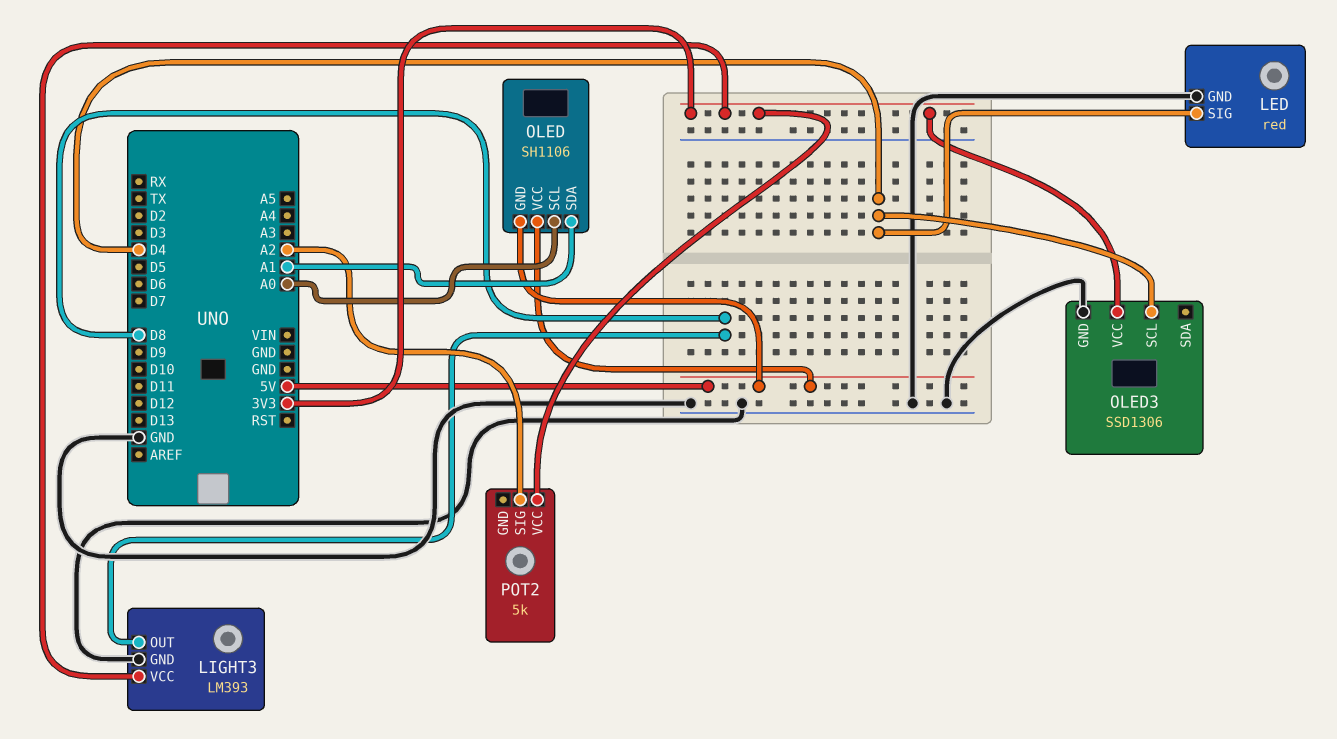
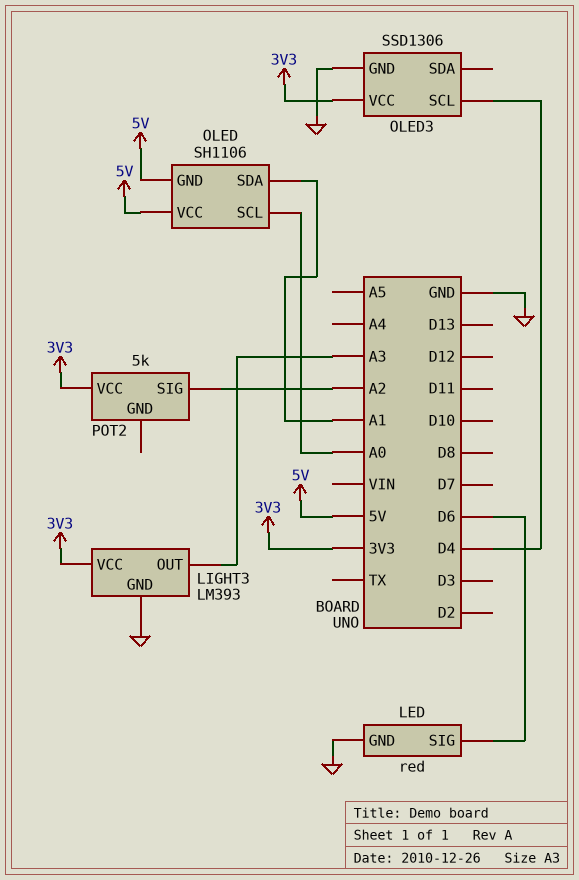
LED pin SIG: D4 -> D6
LIGHT3 pin OUT: D8 -> A3

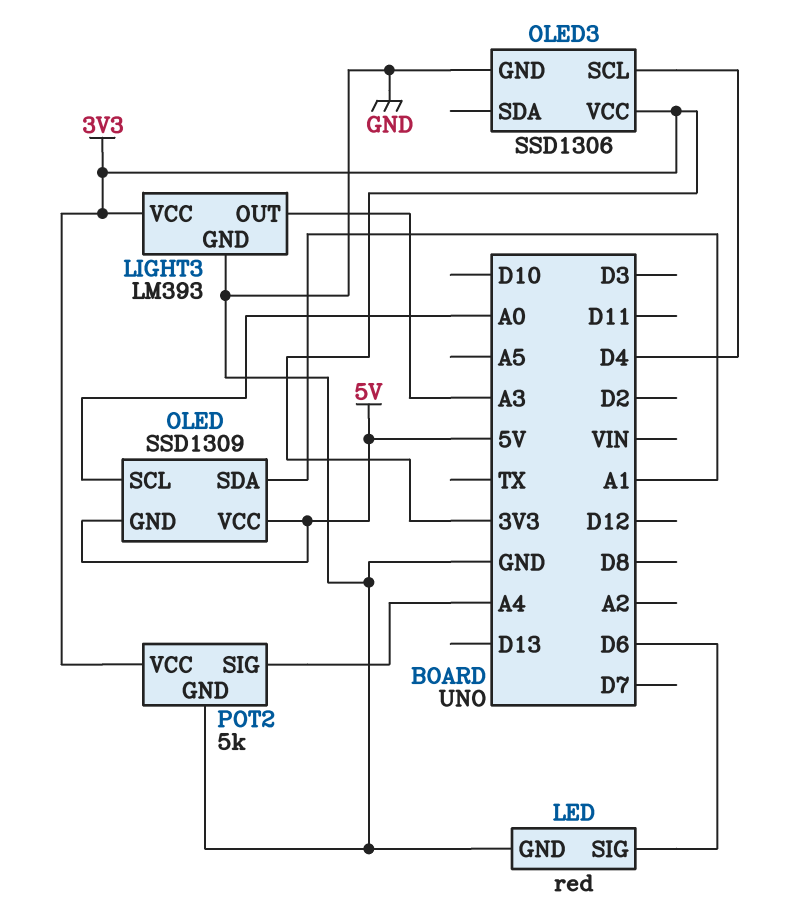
OLED: SH1106 -> SSD1309
POT2 pin GND: none -> GND
POT2 pin SIG: A2 -> A4

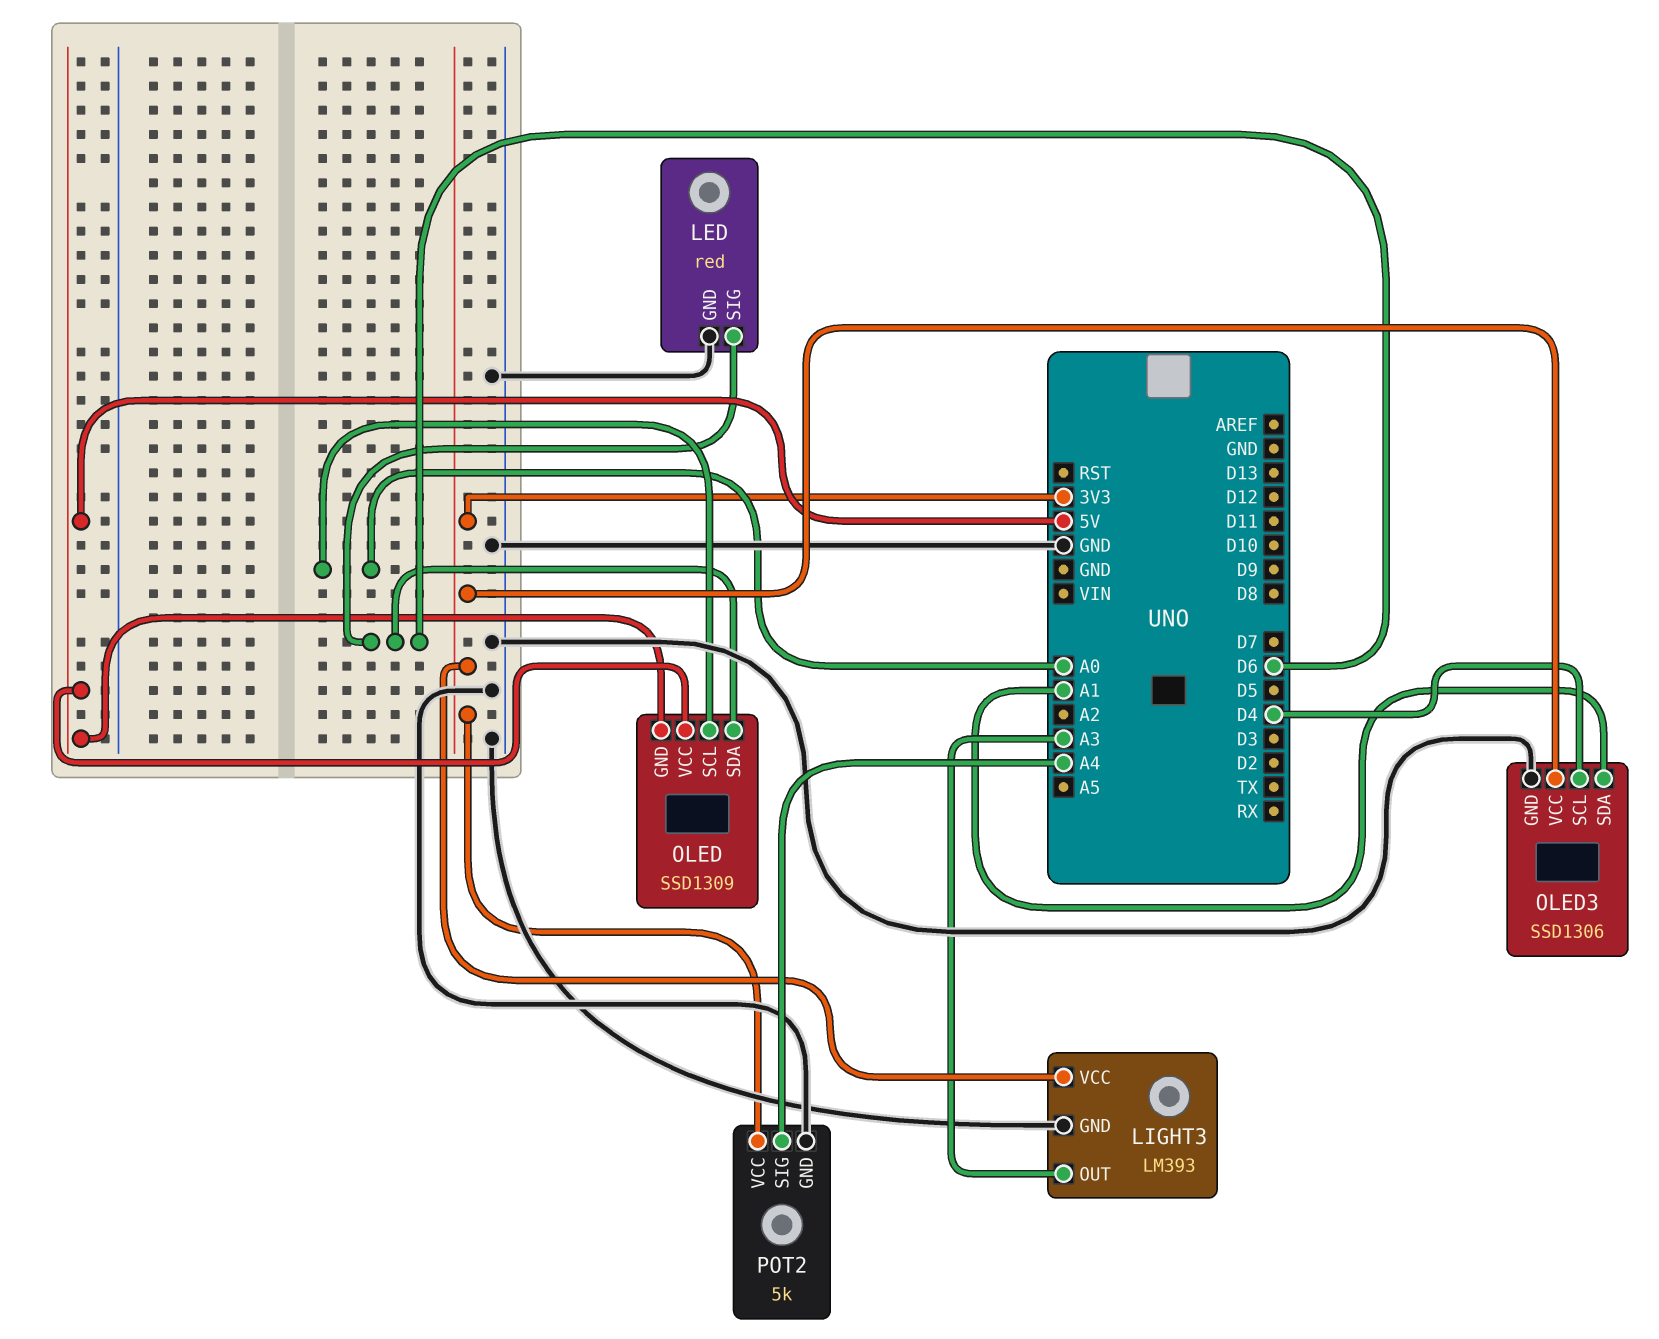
OLED pin SDA: A1 -> D6
OLED3 pin SDA: none -> A1

